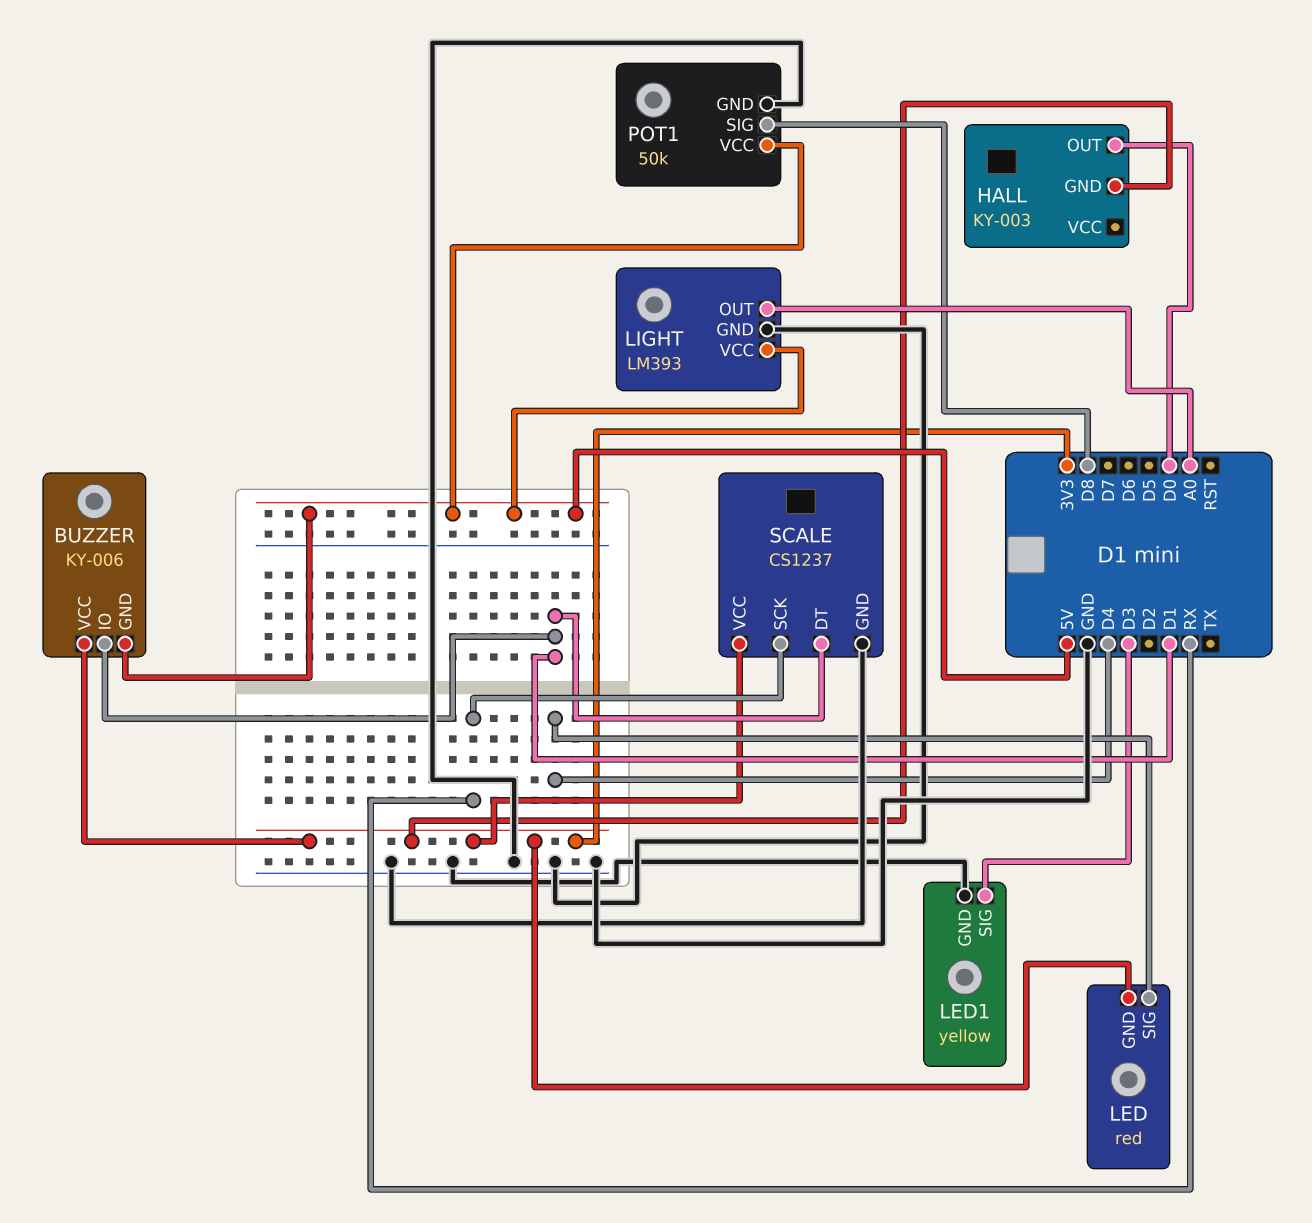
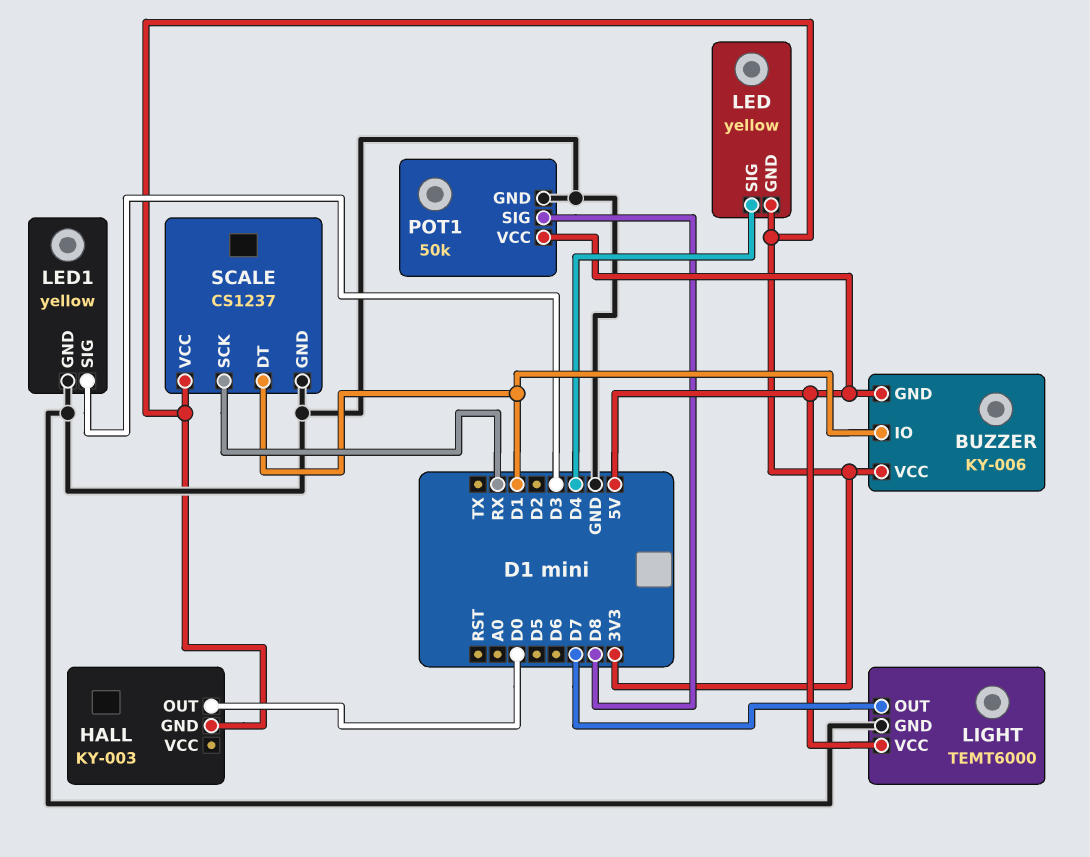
LED: red -> yellow
LIGHT: LM393 -> TEMT6000
LIGHT pin OUT: A0 -> D7

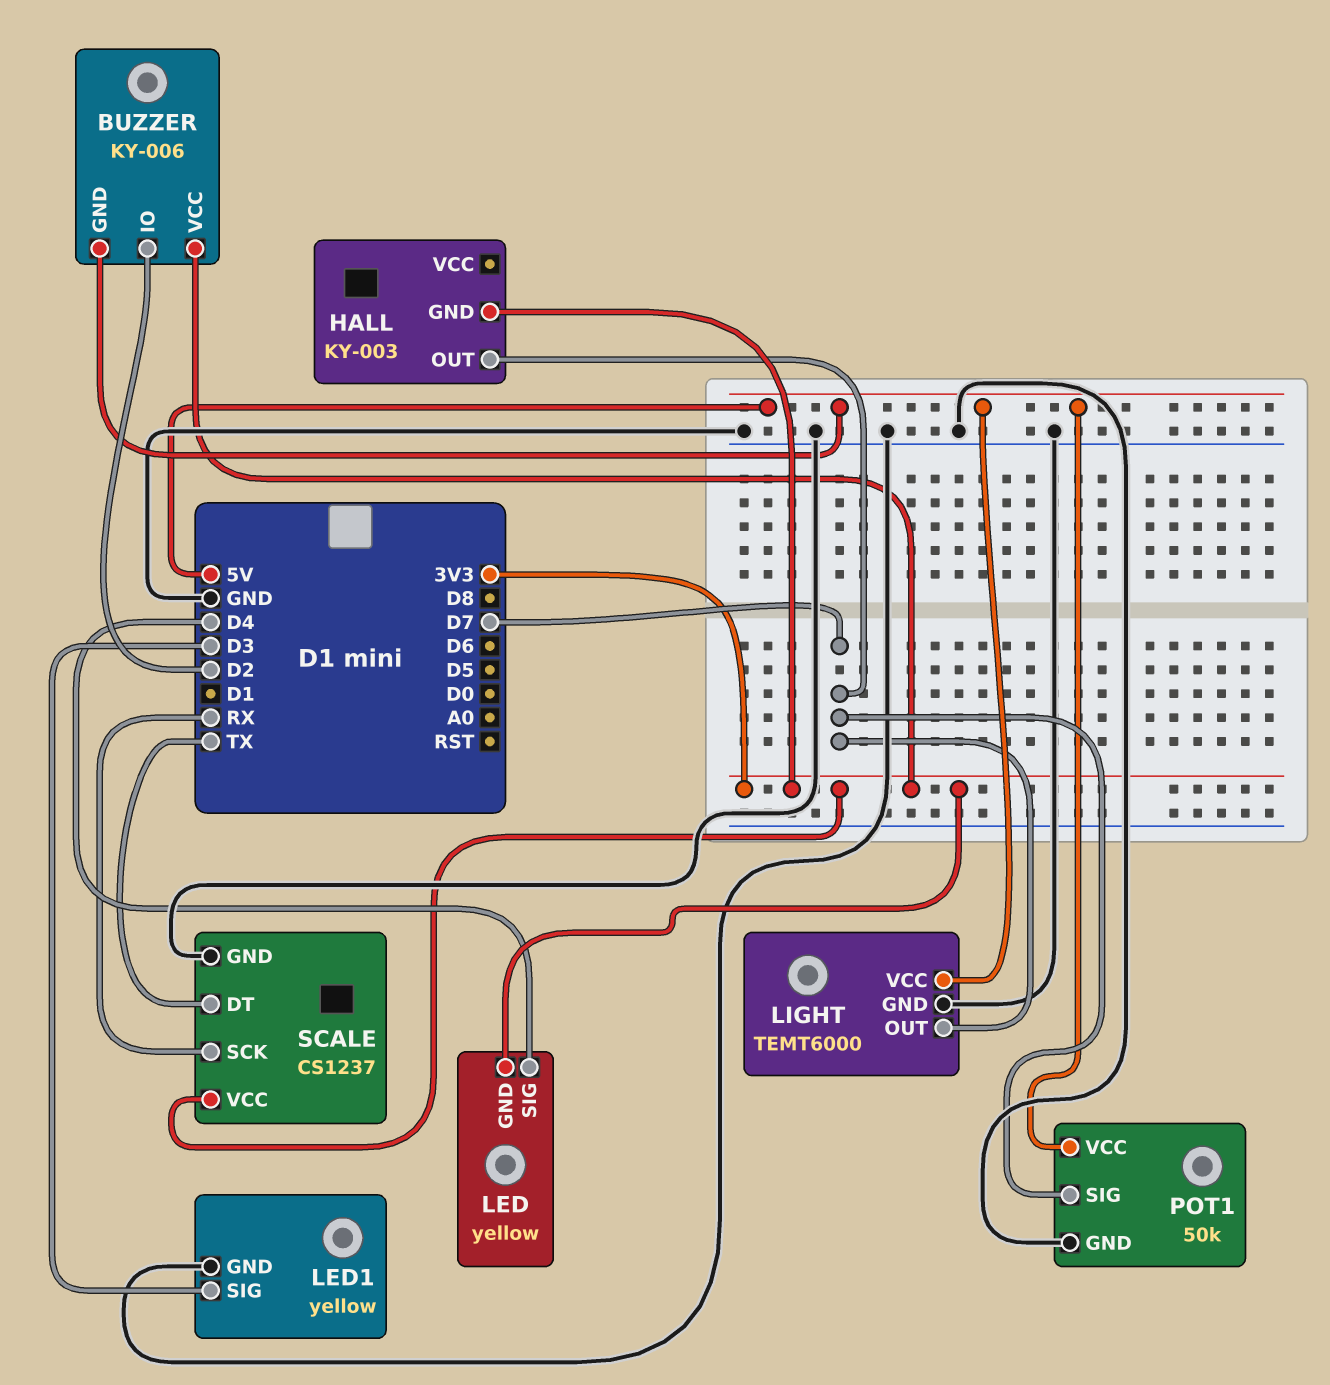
BUZZER pin IO: D1 -> D2
HALL pin OUT: D0 -> D7
POT1 pin SIG: D8 -> D7
SCALE pin DT: D1 -> TX

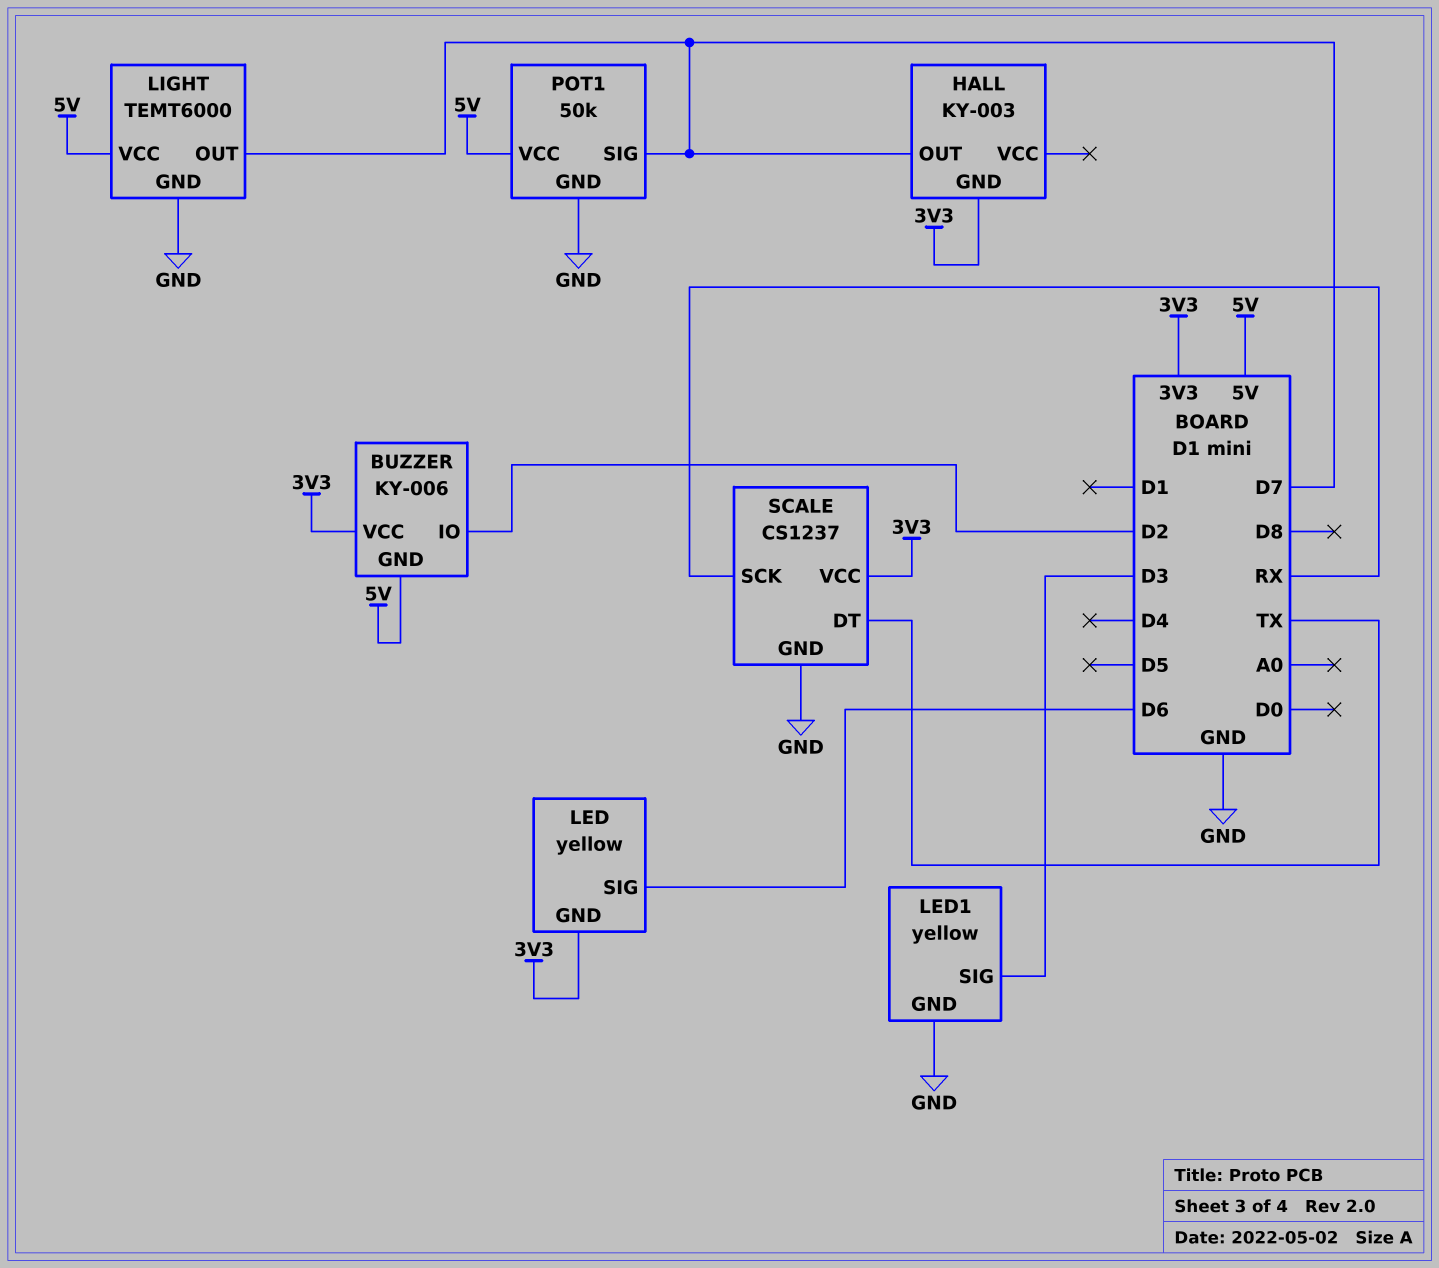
LED pin SIG: D4 -> D6

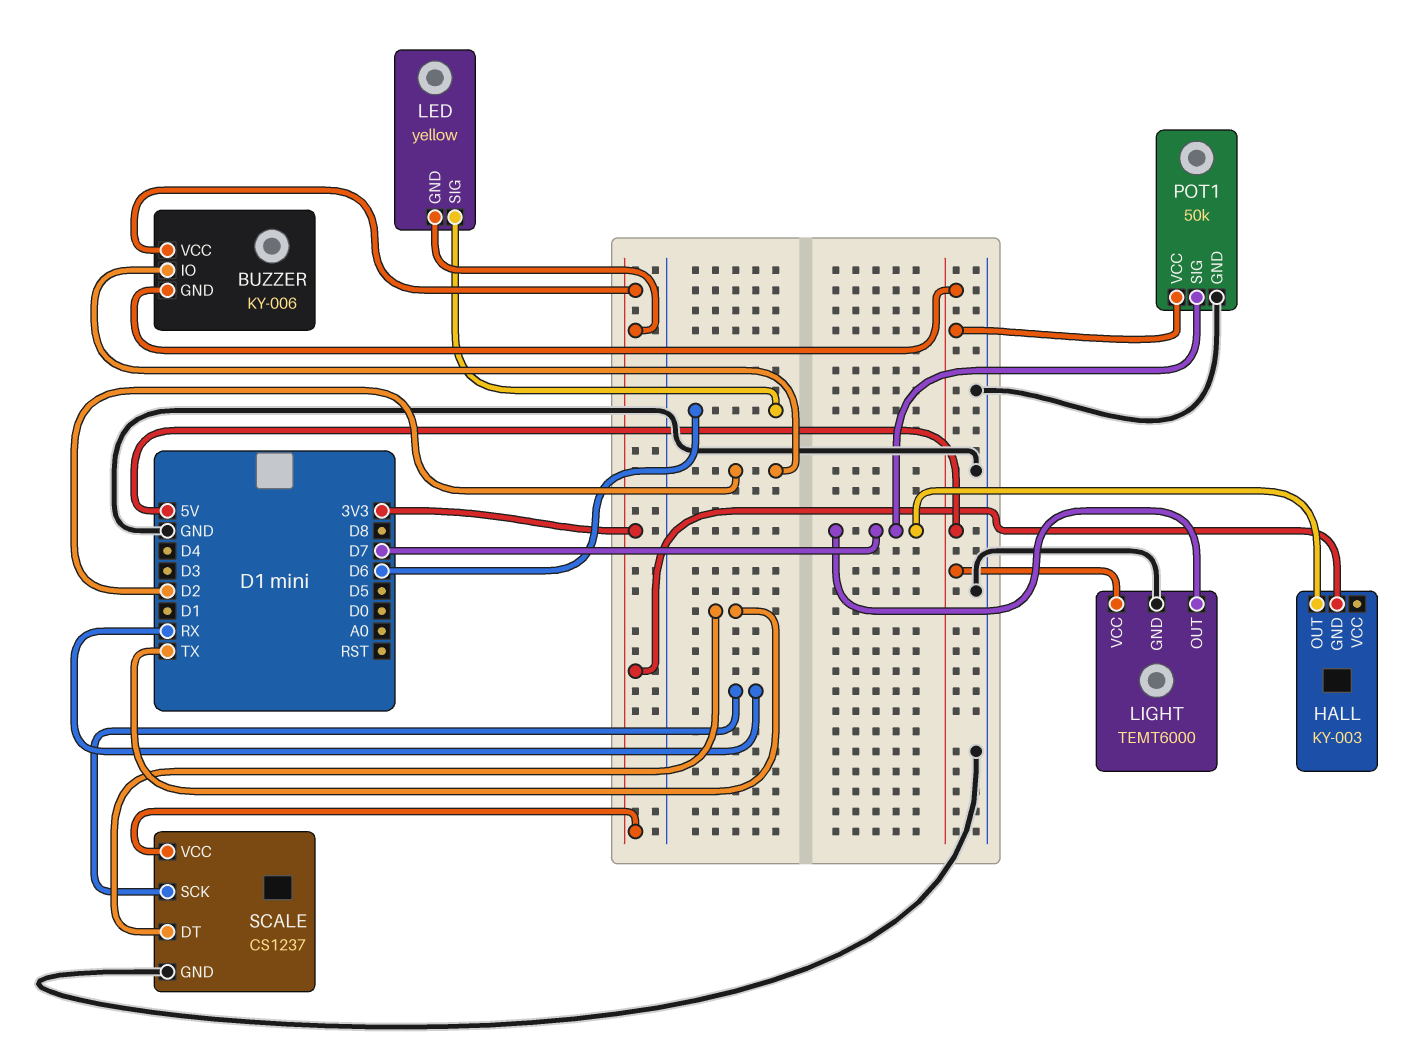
LED1: yellow -> none
LED1 pin GND: GND -> none
LED1 pin SIG: D3 -> none

